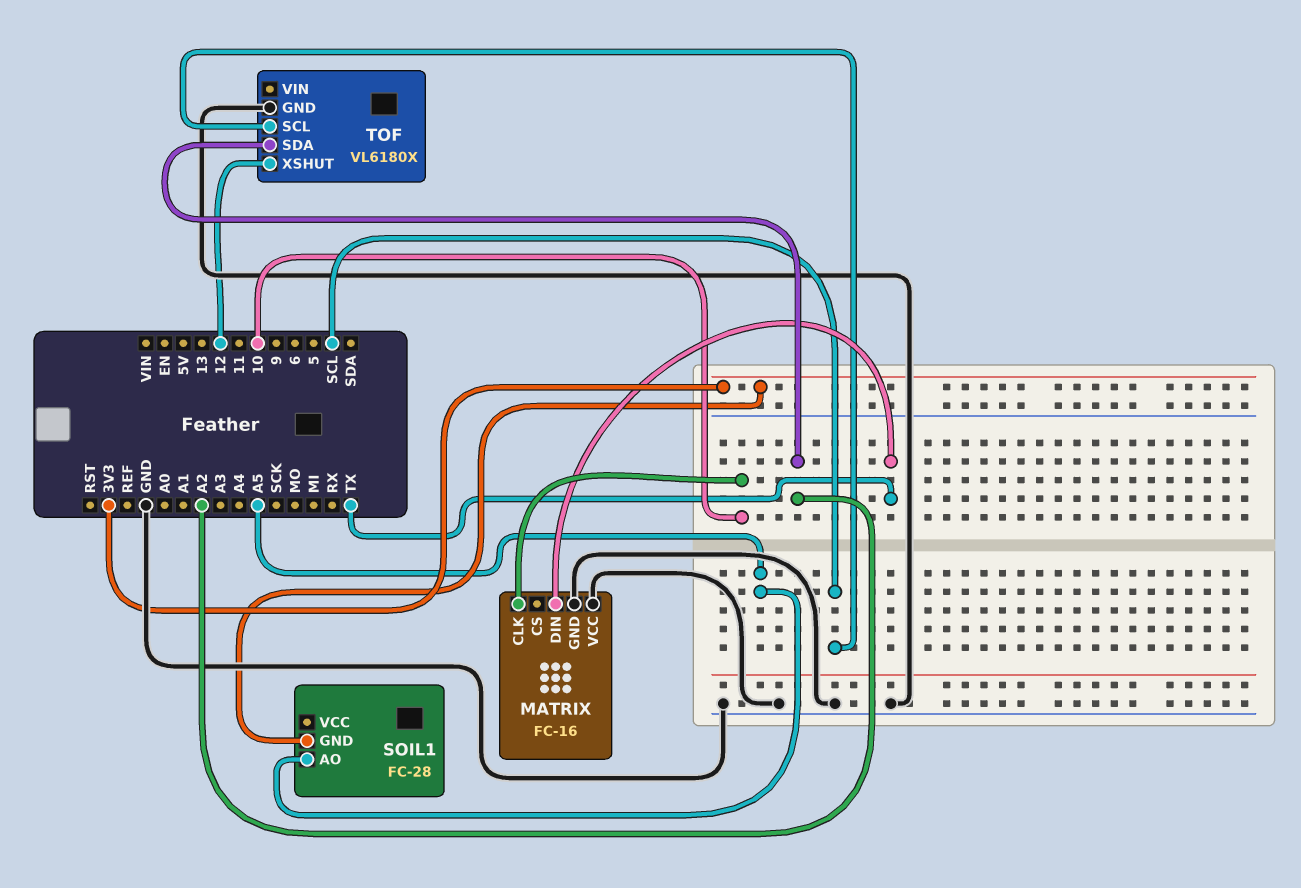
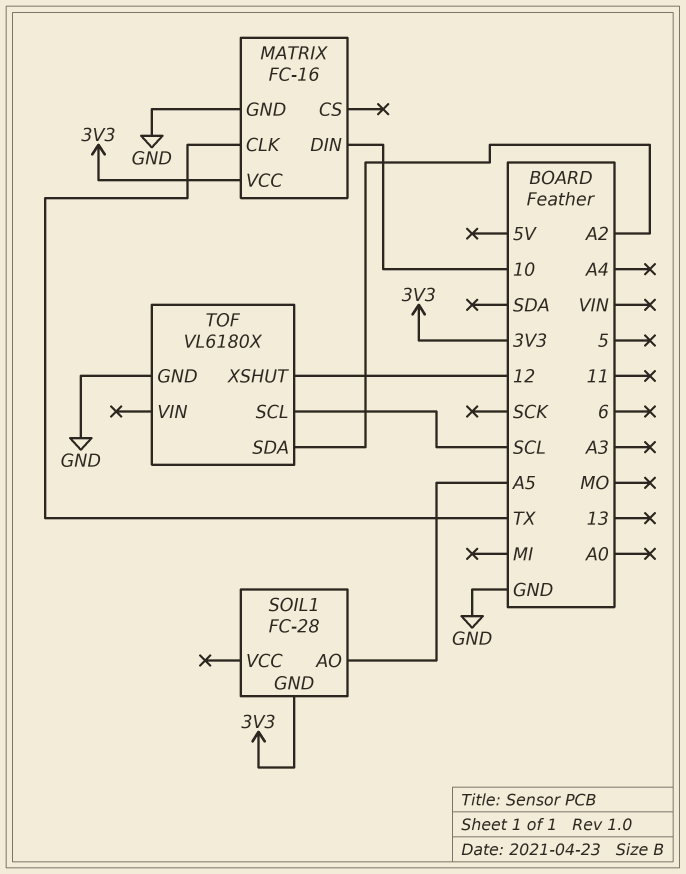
MATRIX pin CLK: 10 -> TX
MATRIX pin DIN: TX -> 10
MATRIX pin VCC: GND -> 3V3

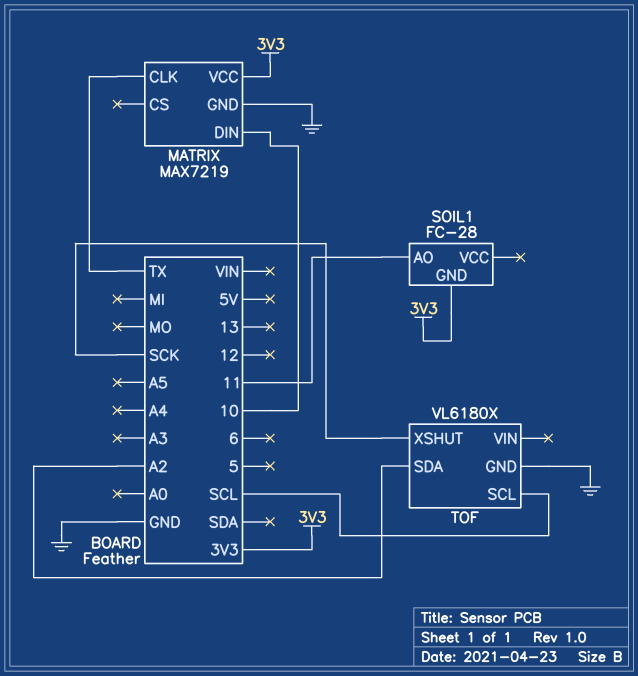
MATRIX: FC-16 -> MAX7219
SOIL1 pin AO: A5 -> 11
TOF pin XSHUT: 12 -> SCK

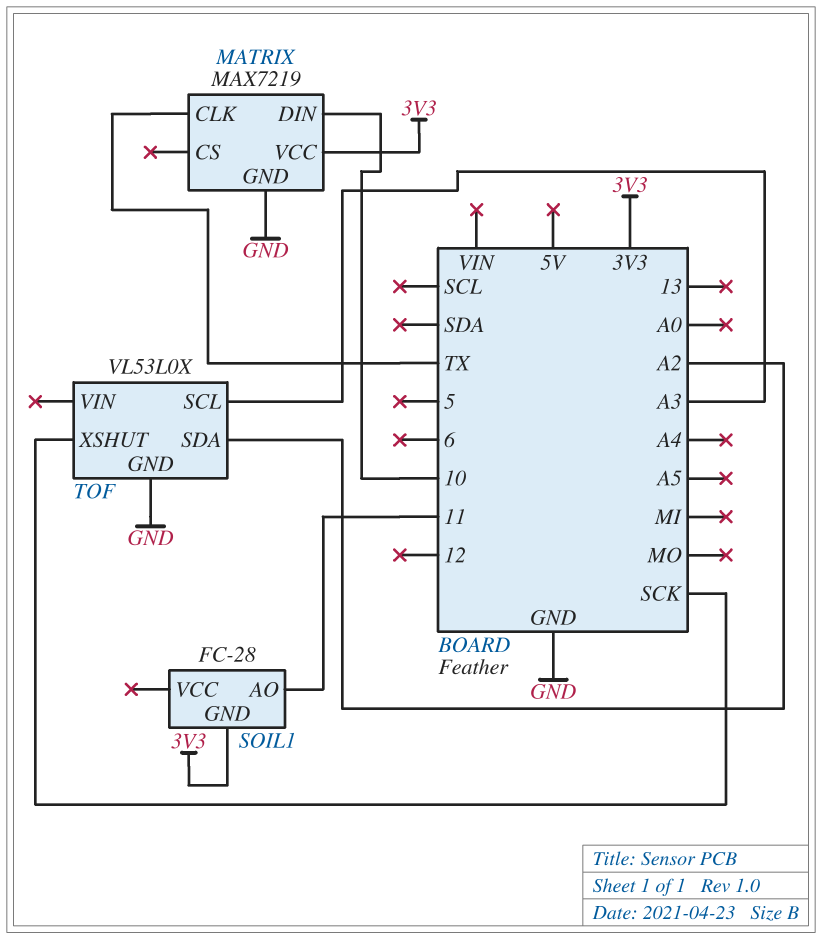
TOF: VL6180X -> VL53L0X
TOF pin SCL: SCL -> A3

